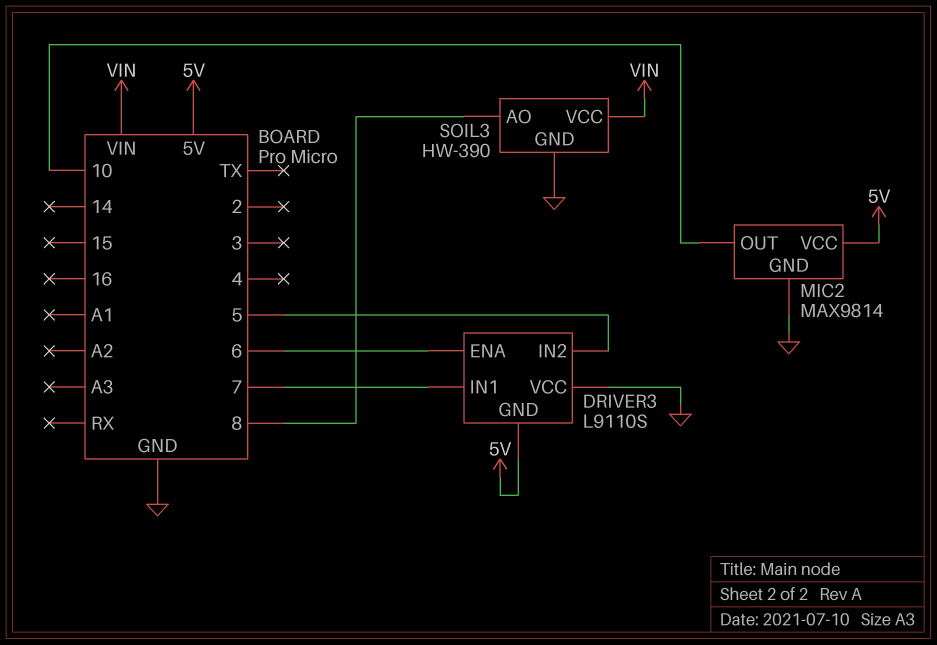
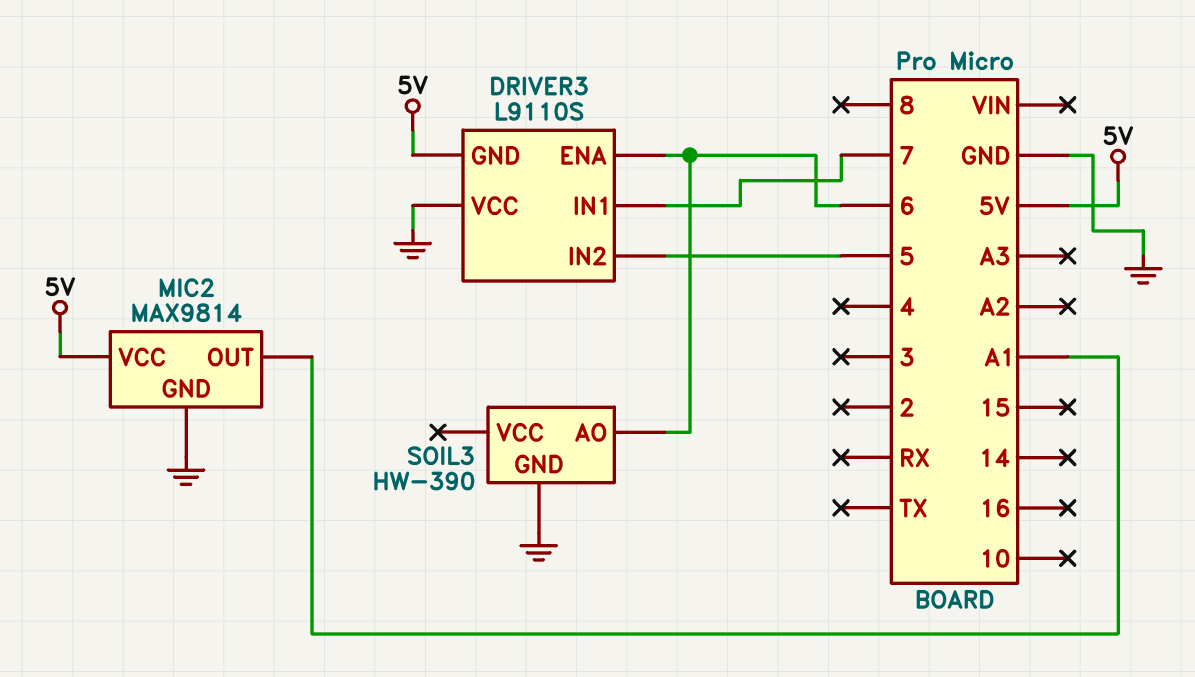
MIC2 pin OUT: 10 -> A1
SOIL3 pin AO: 8 -> 6
SOIL3 pin VCC: VIN -> none

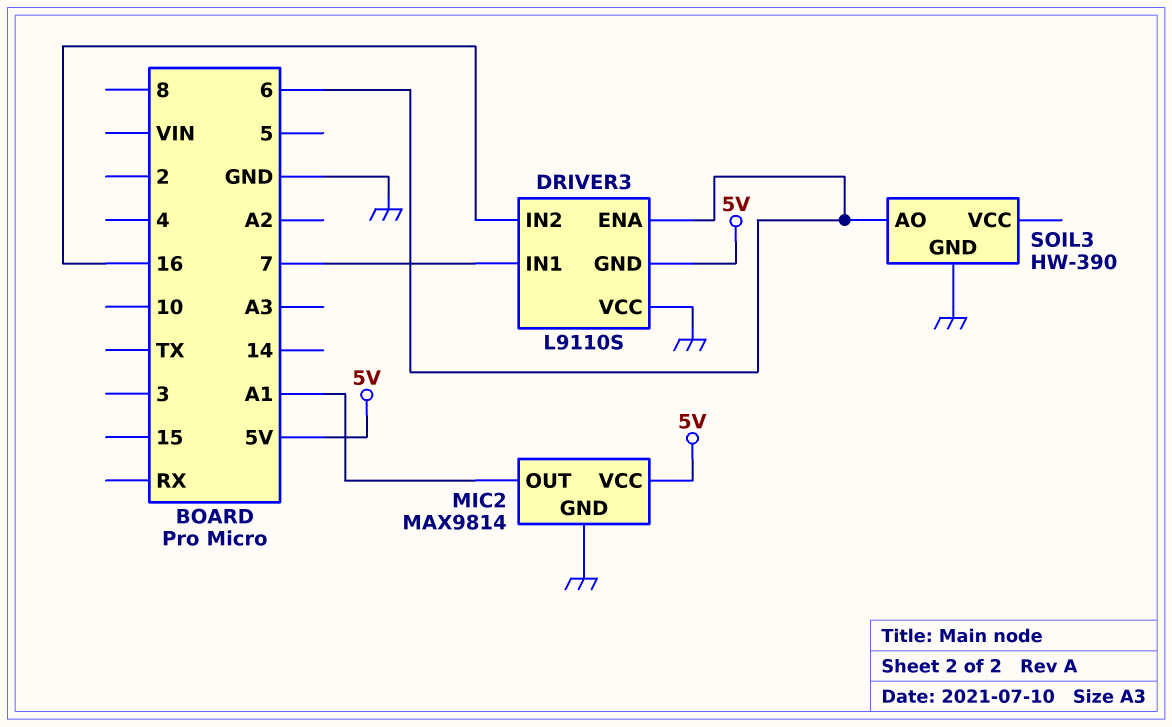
DRIVER3 pin IN2: 5 -> 16

